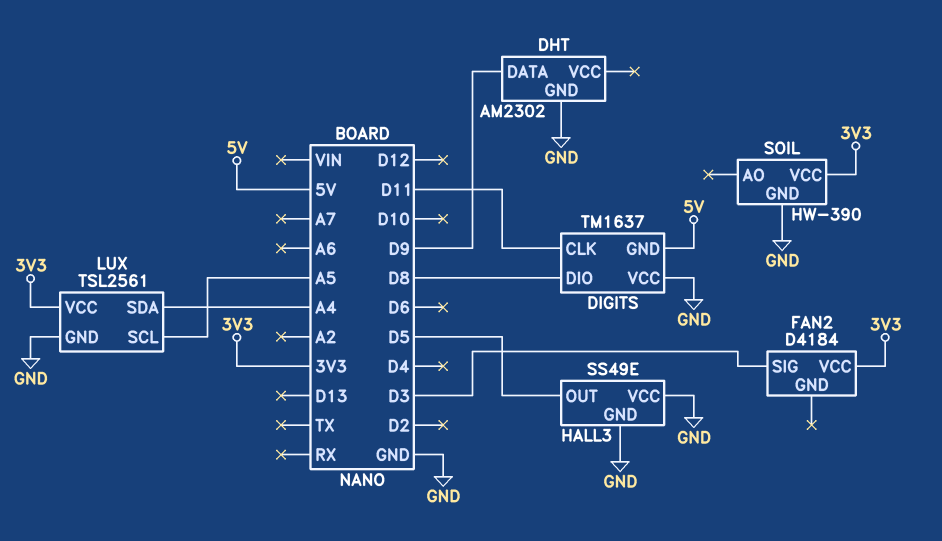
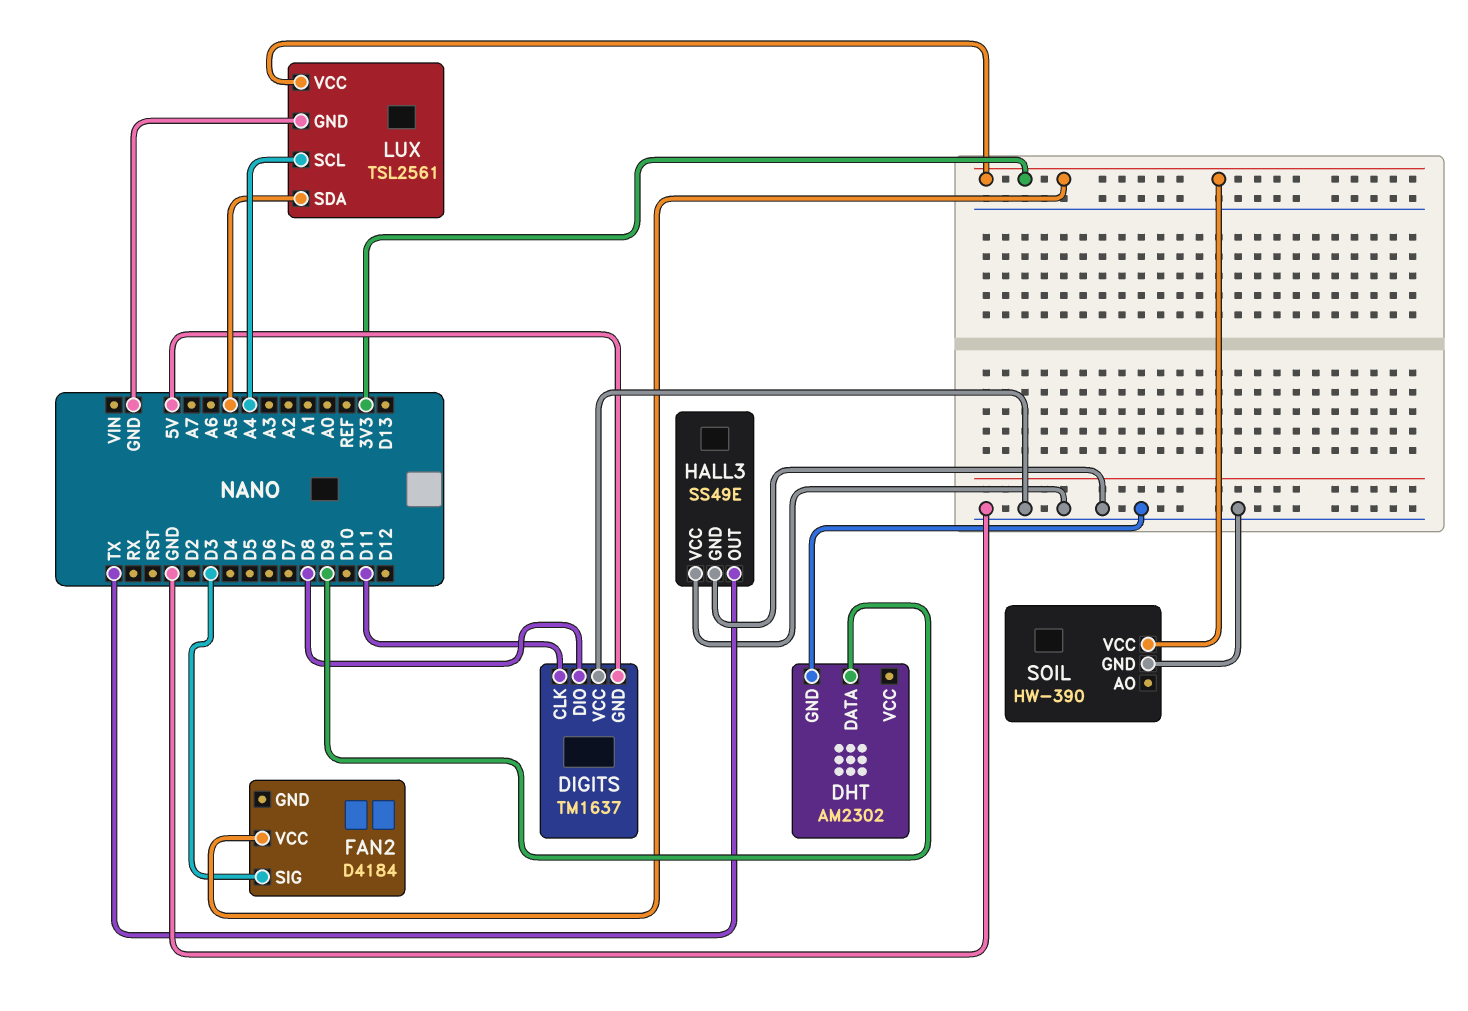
HALL3 pin OUT: D5 -> TX
LUX pin SCL: A5 -> A4
LUX pin SDA: A4 -> A5

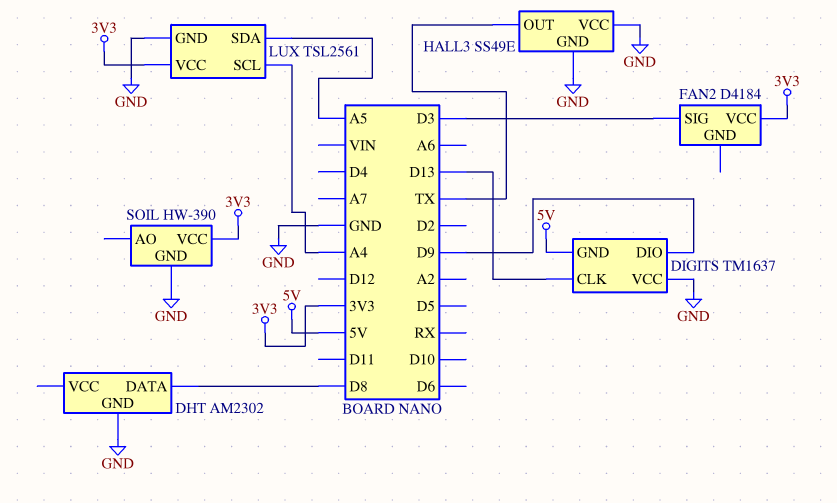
DHT pin DATA: D9 -> D8
DIGITS pin CLK: D11 -> D13
DIGITS pin DIO: D8 -> D9

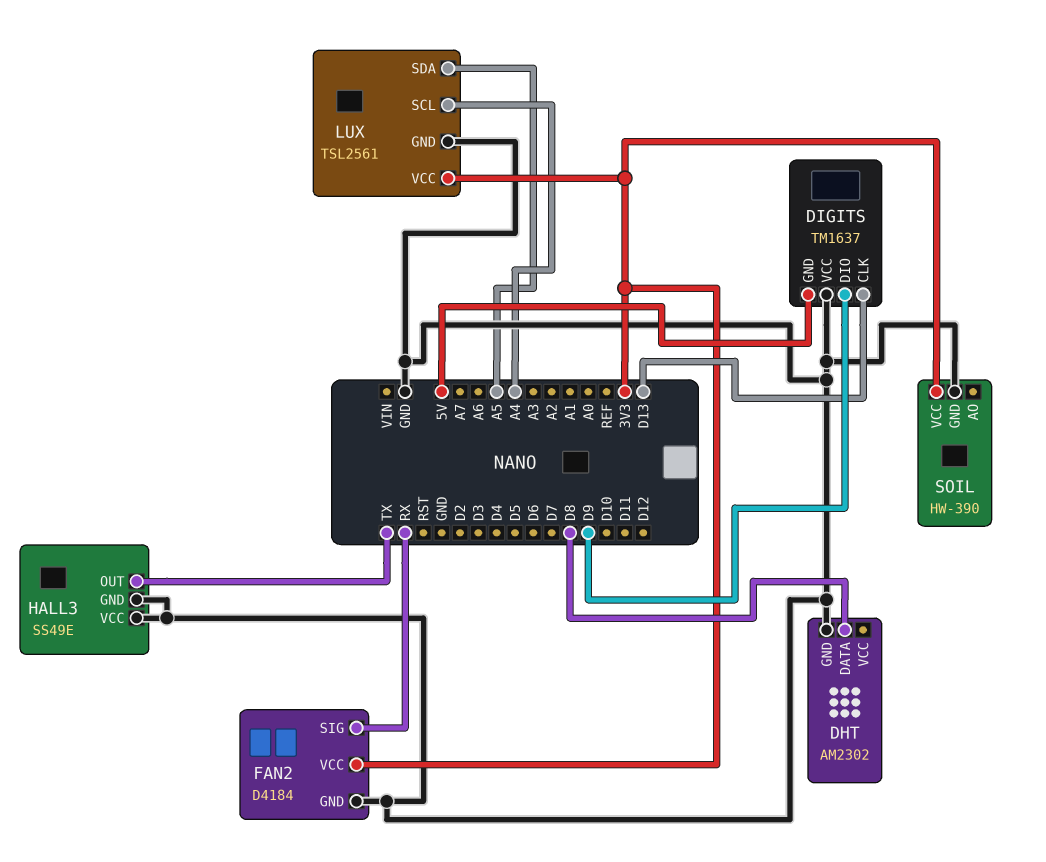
FAN2 pin GND: none -> GND
FAN2 pin SIG: D3 -> RX

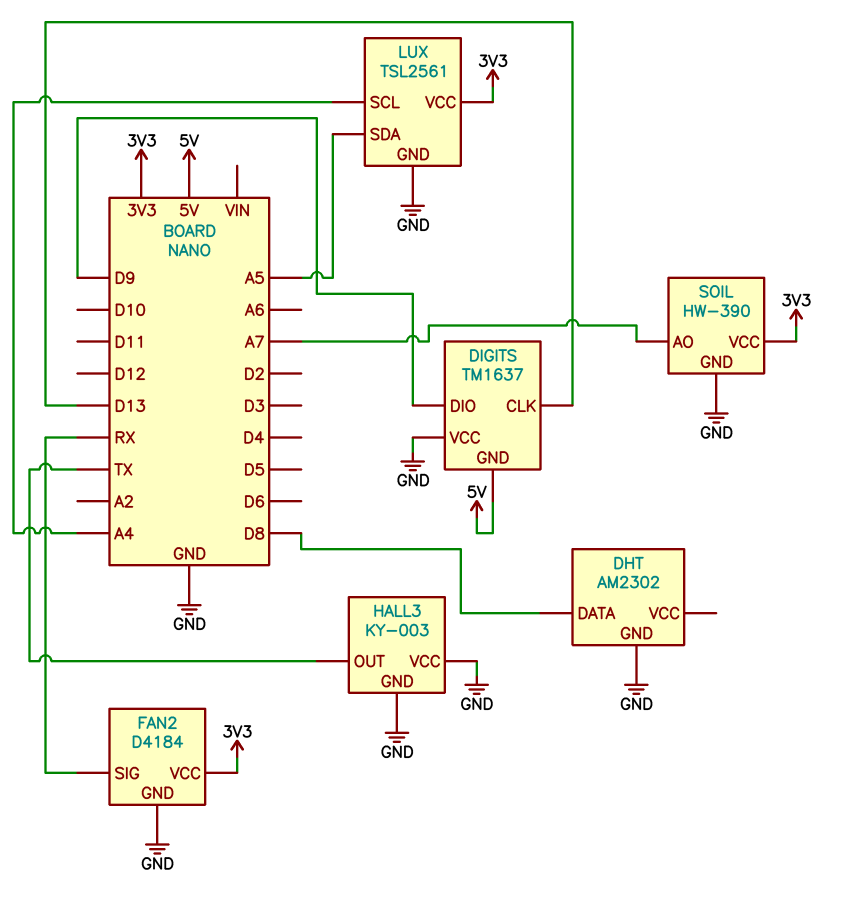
HALL3: SS49E -> KY-003
SOIL pin AO: none -> A7

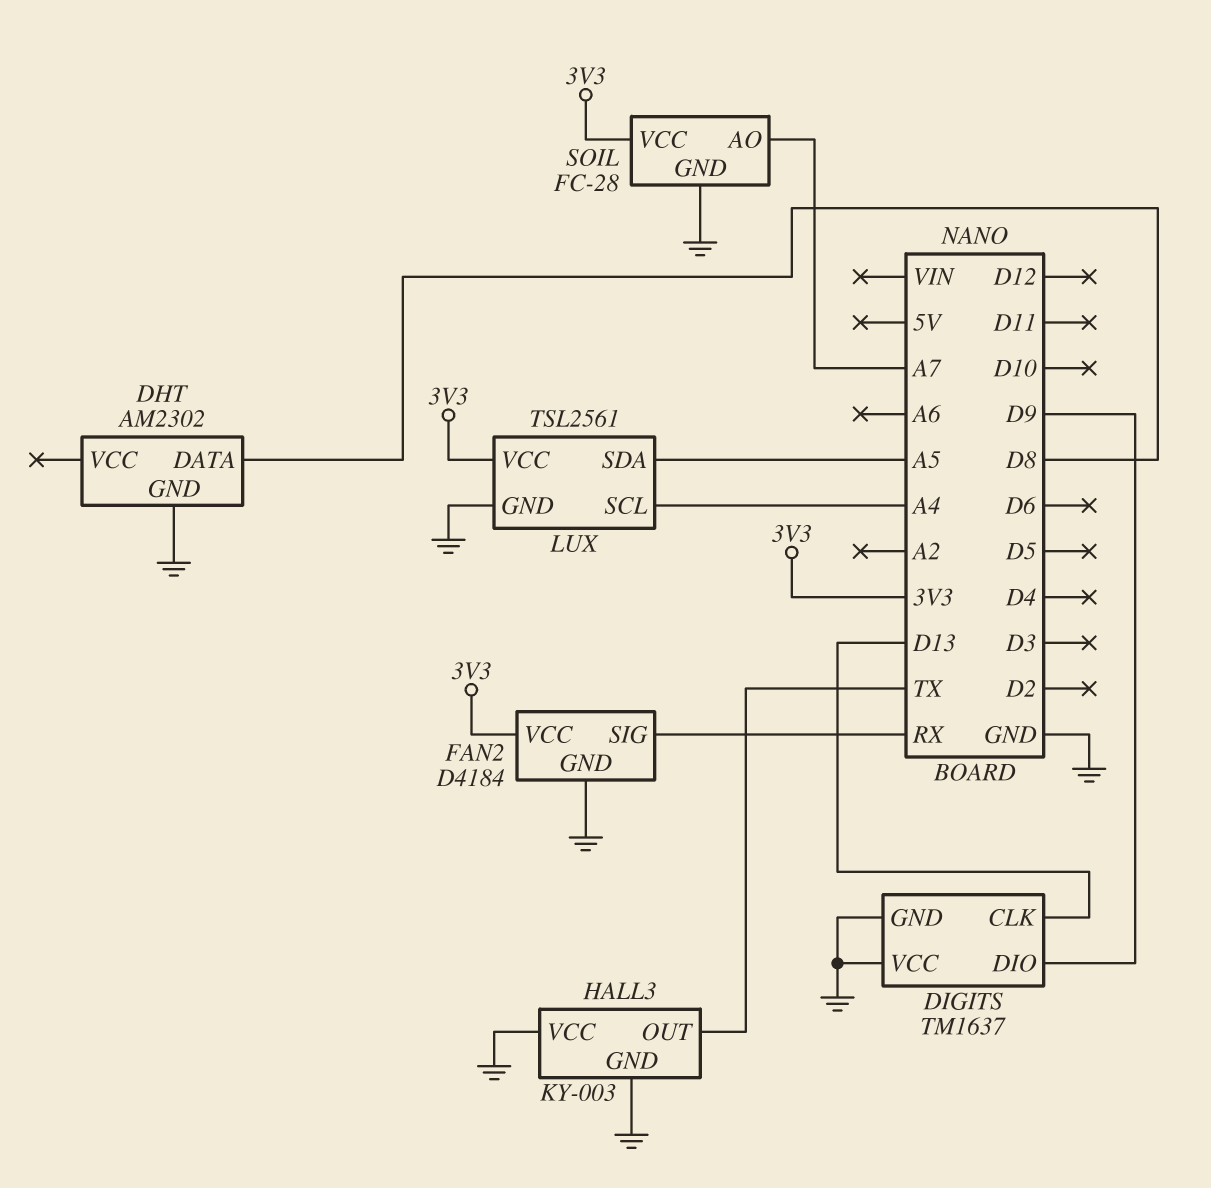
DIGITS pin GND: 5V -> GND
SOIL: HW-390 -> FC-28

